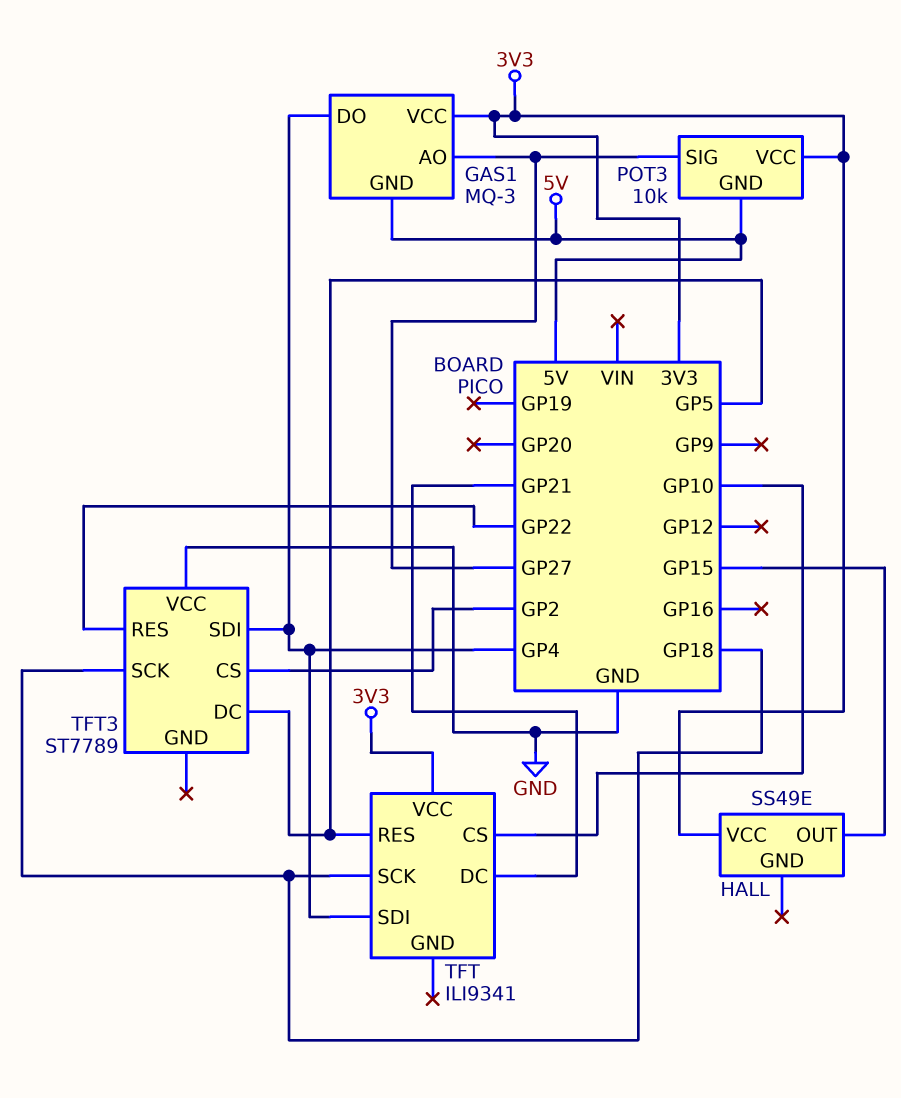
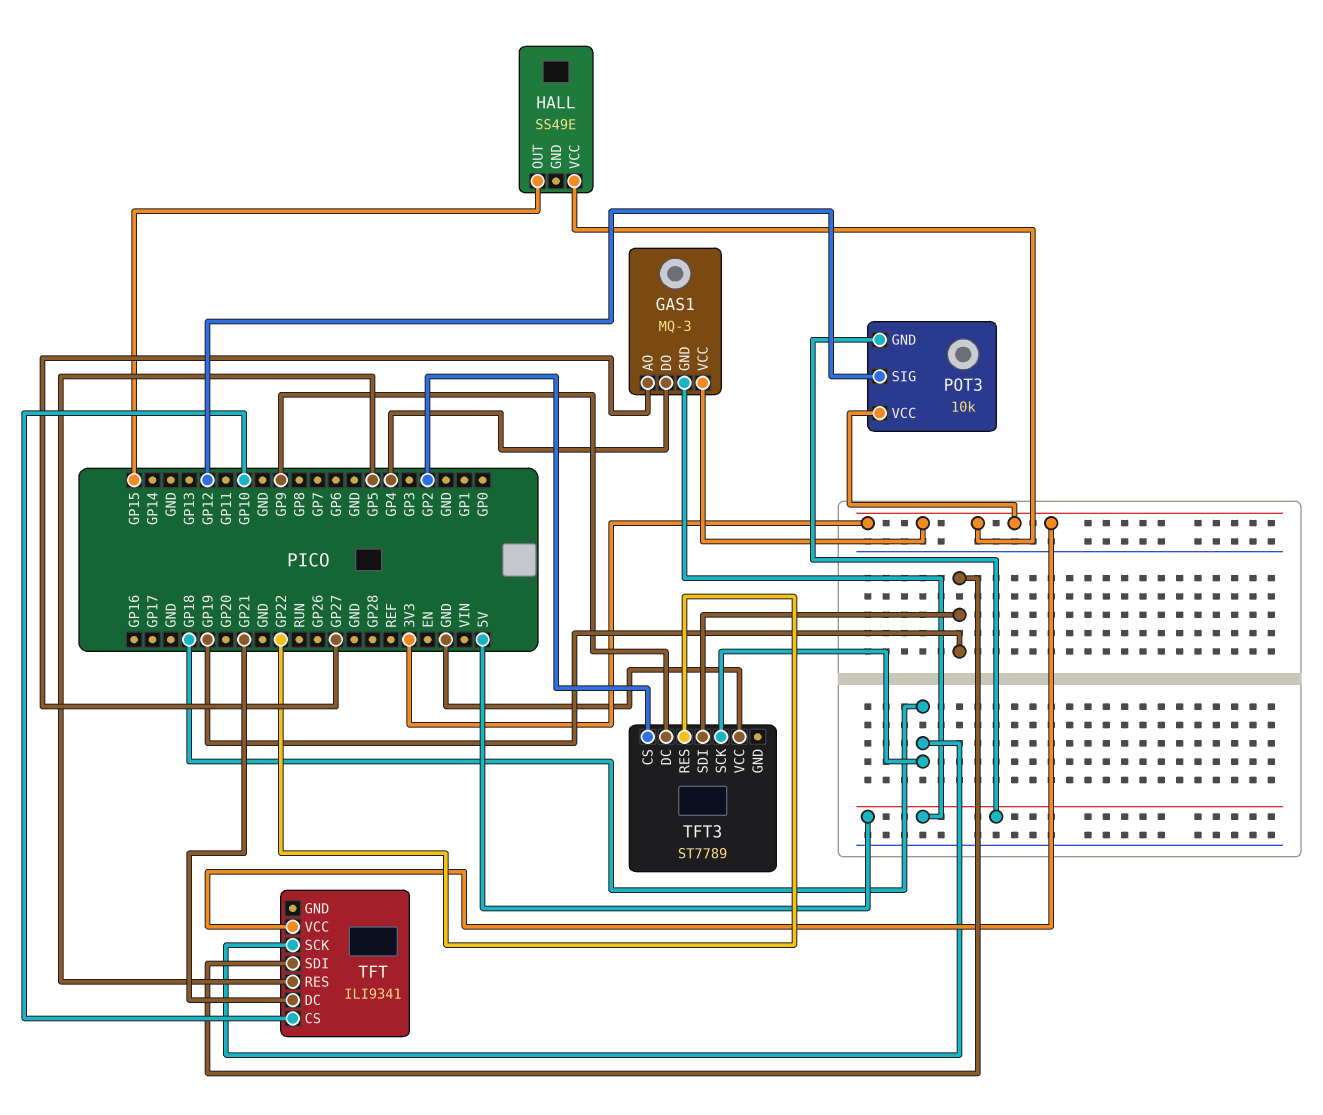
POT3 pin SIG: GP27 -> GP12
TFT pin SDI: GP4 -> GP19
TFT3 pin DC: GP5 -> GP9
TFT3 pin SDI: GP4 -> GP19

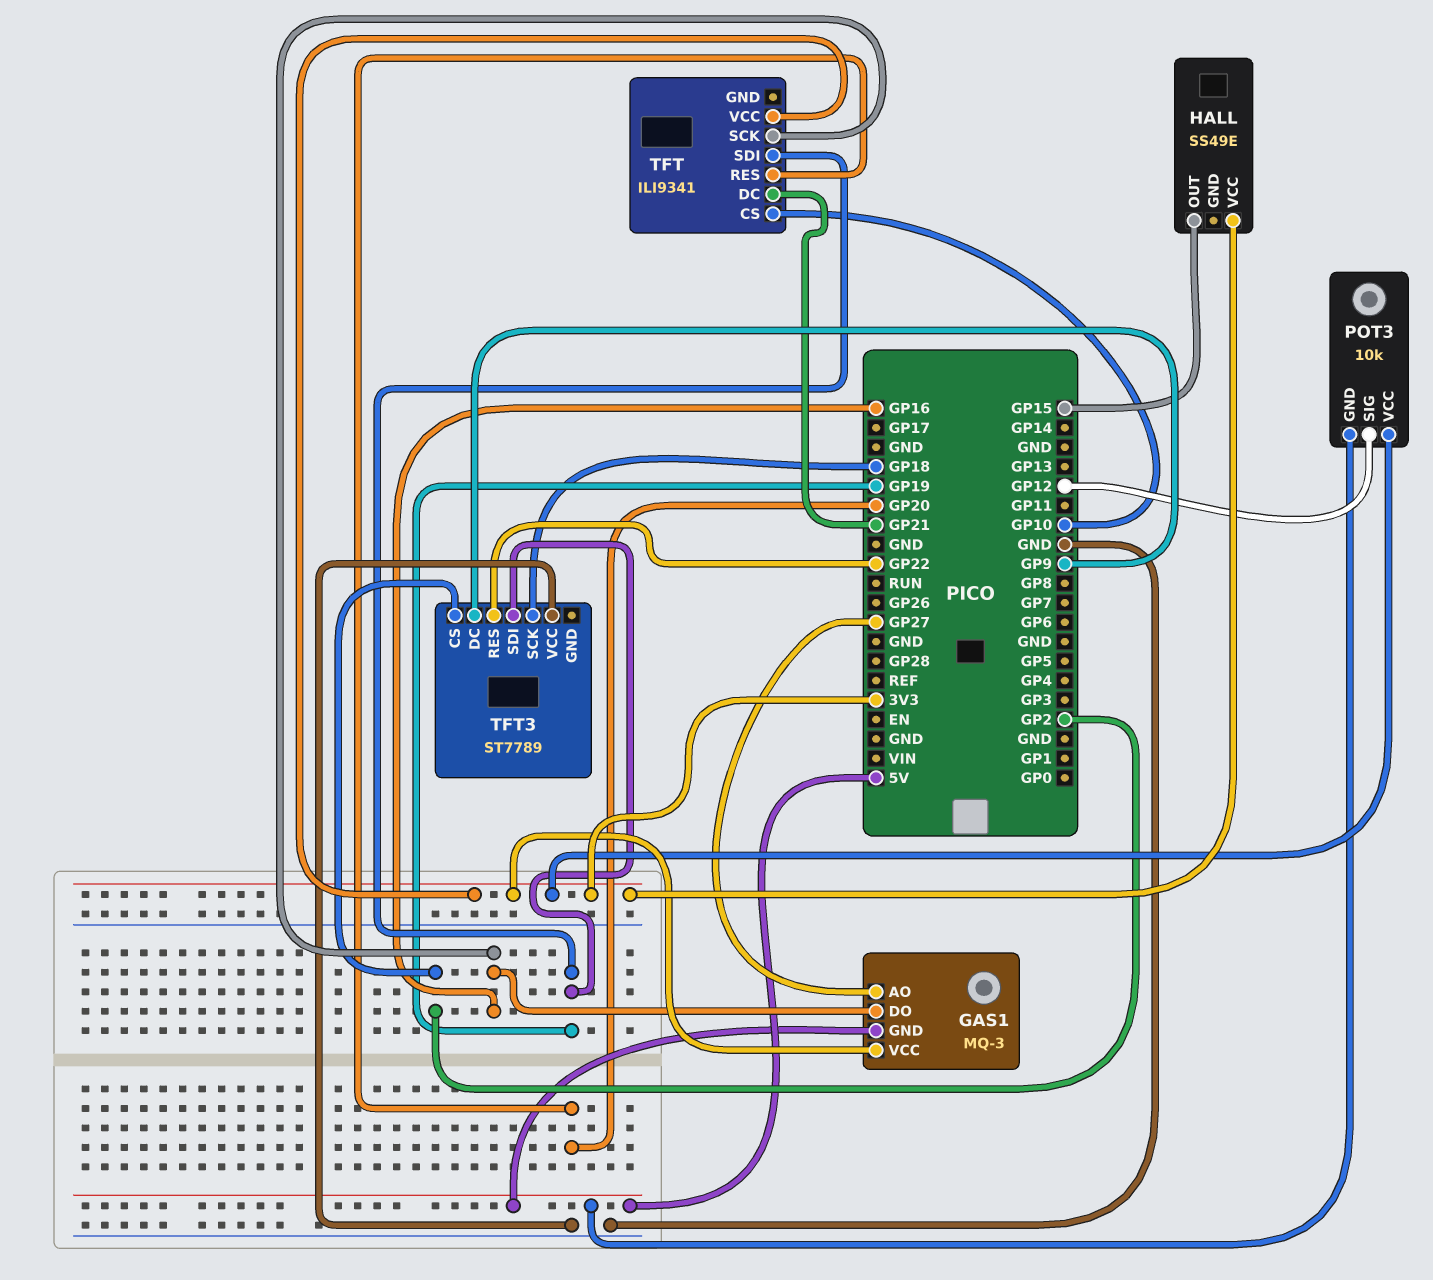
GAS1 pin DO: GP4 -> GP16
TFT pin RES: GP5 -> GP20
TFT pin SCK: GP18 -> GP16

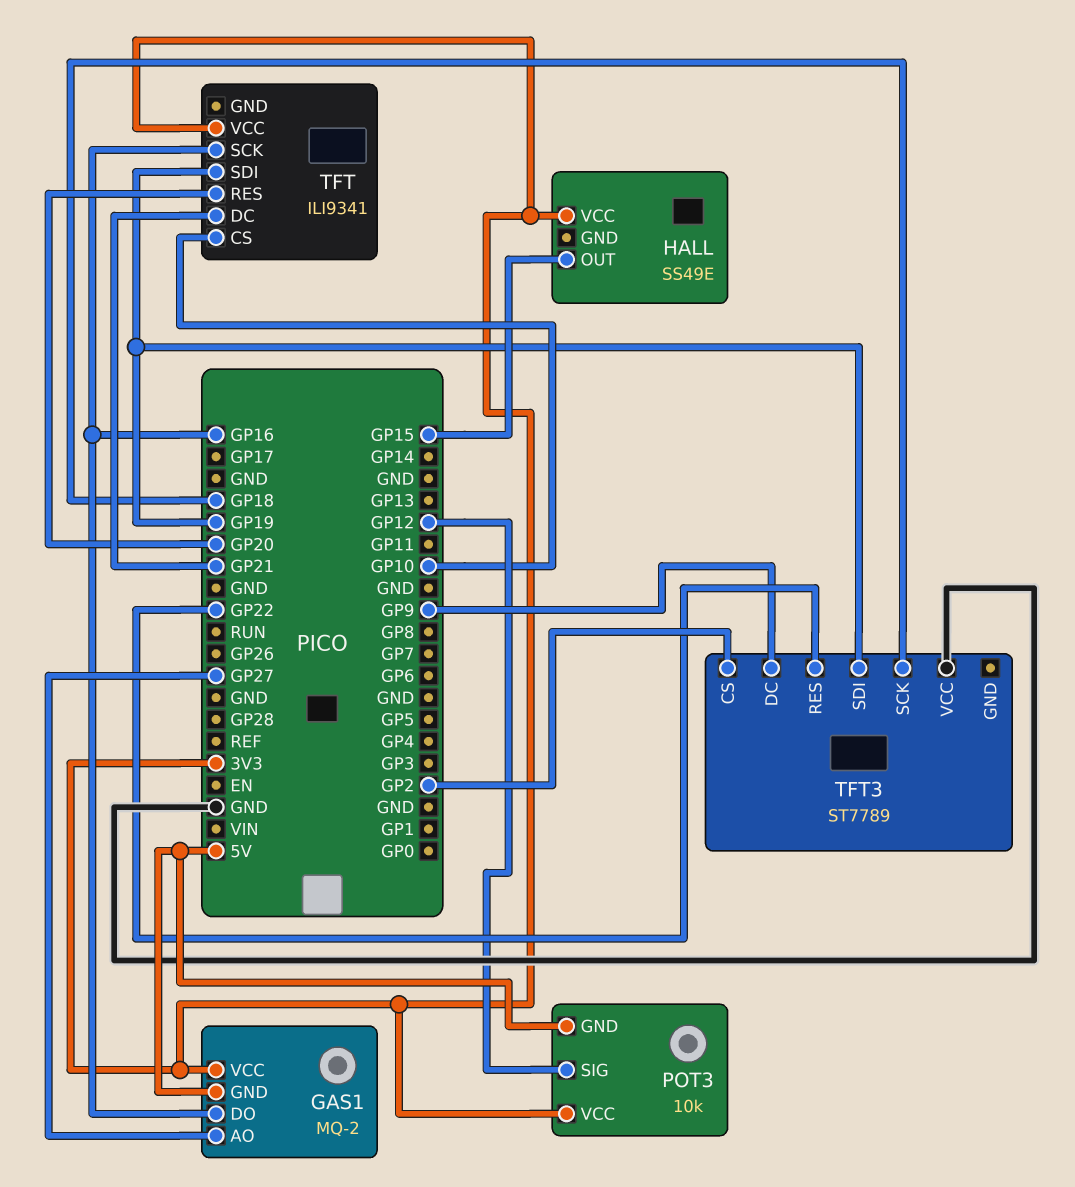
GAS1: MQ-3 -> MQ-2

